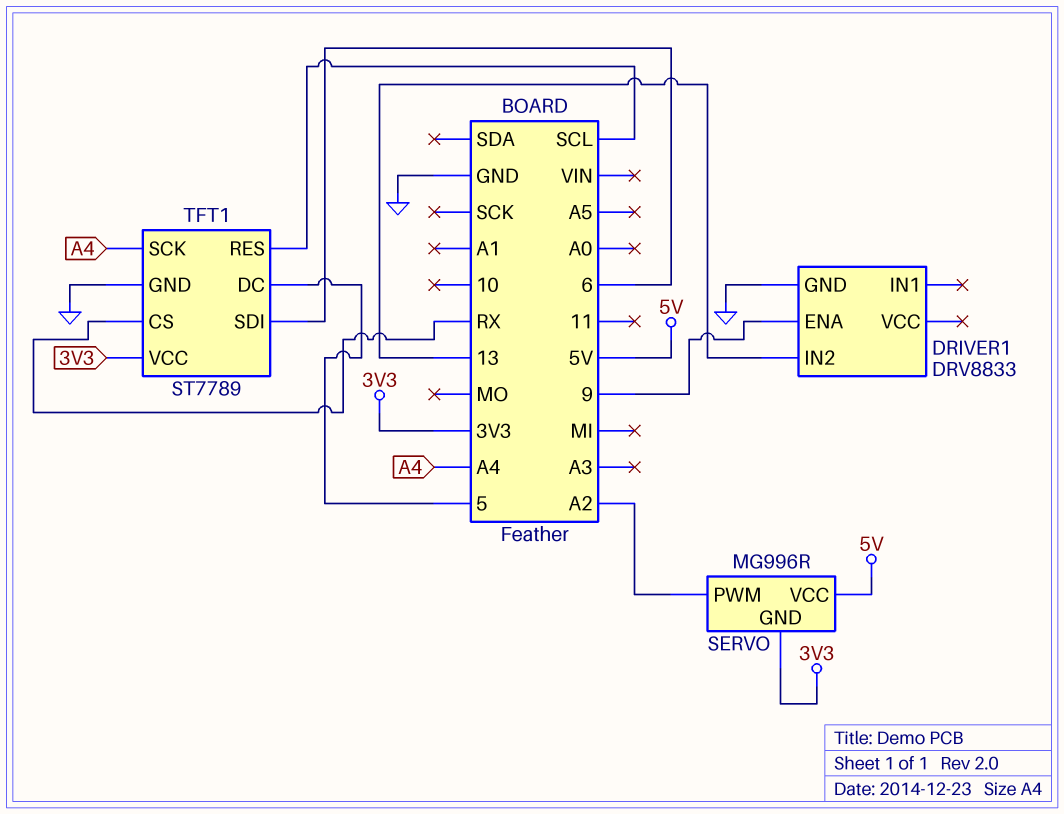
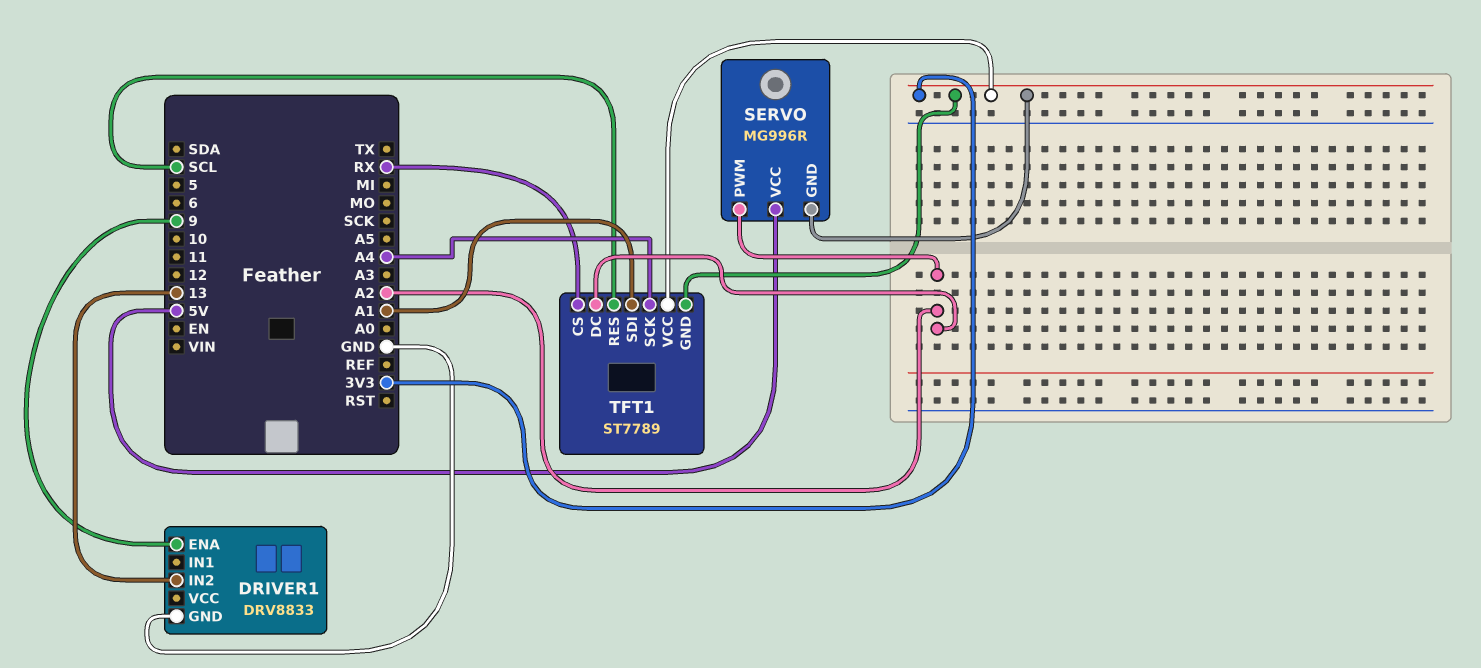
TFT1 pin DC: 5 -> A2
TFT1 pin GND: GND -> 3V3
TFT1 pin SDI: 6 -> A1

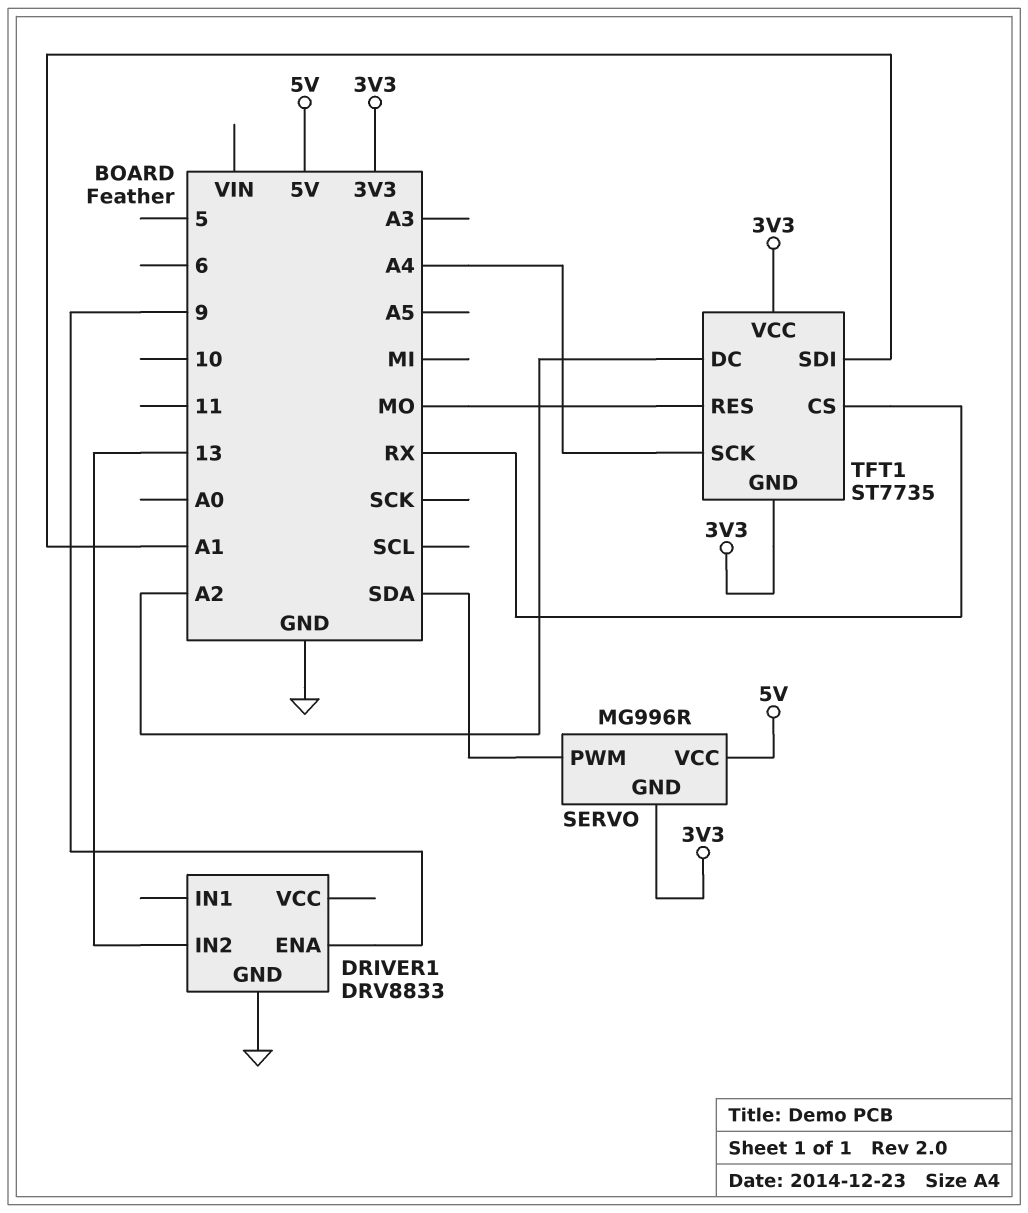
SERVO pin PWM: A2 -> SDA
TFT1: ST7789 -> ST7735
TFT1 pin RES: SCL -> MO

